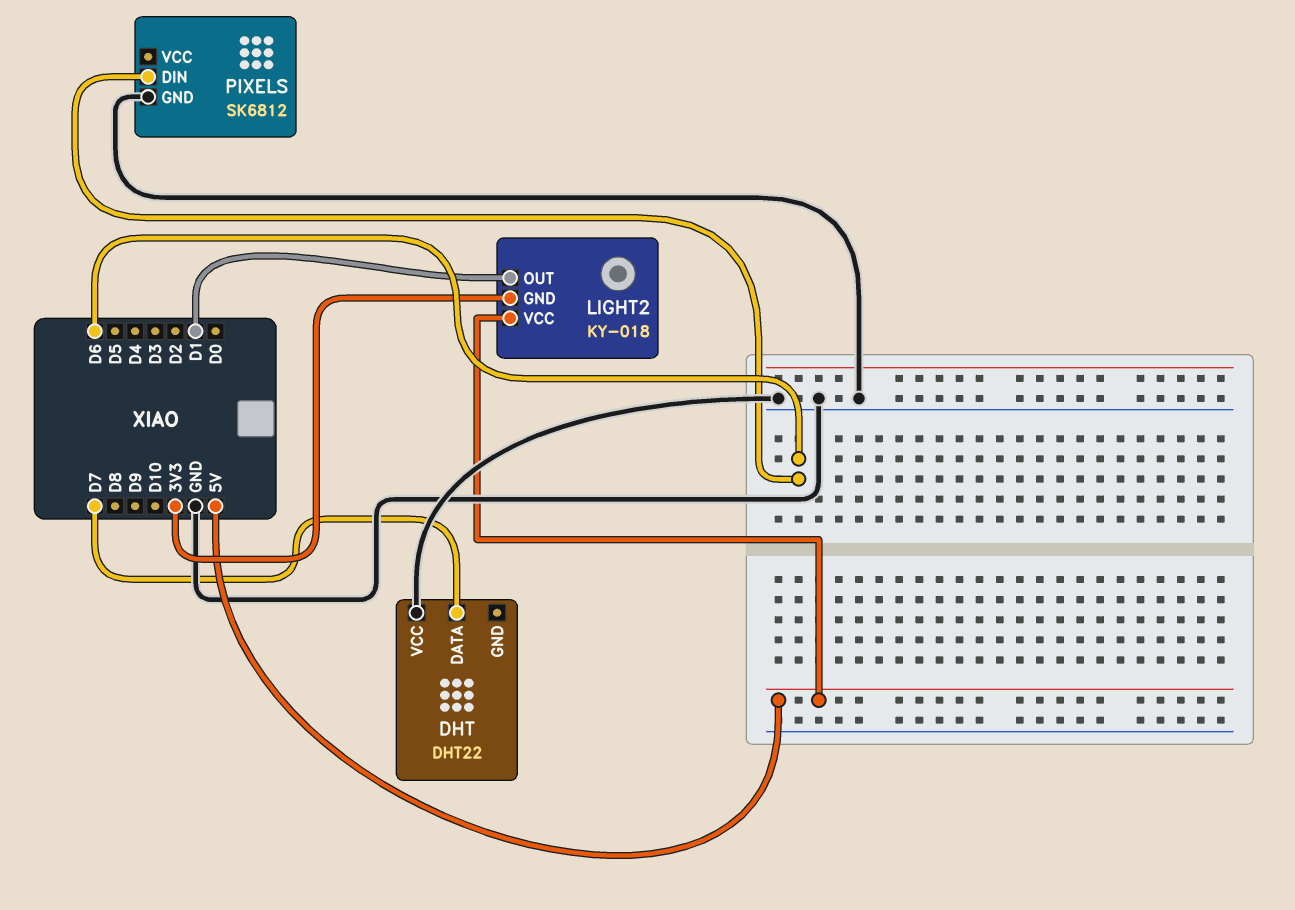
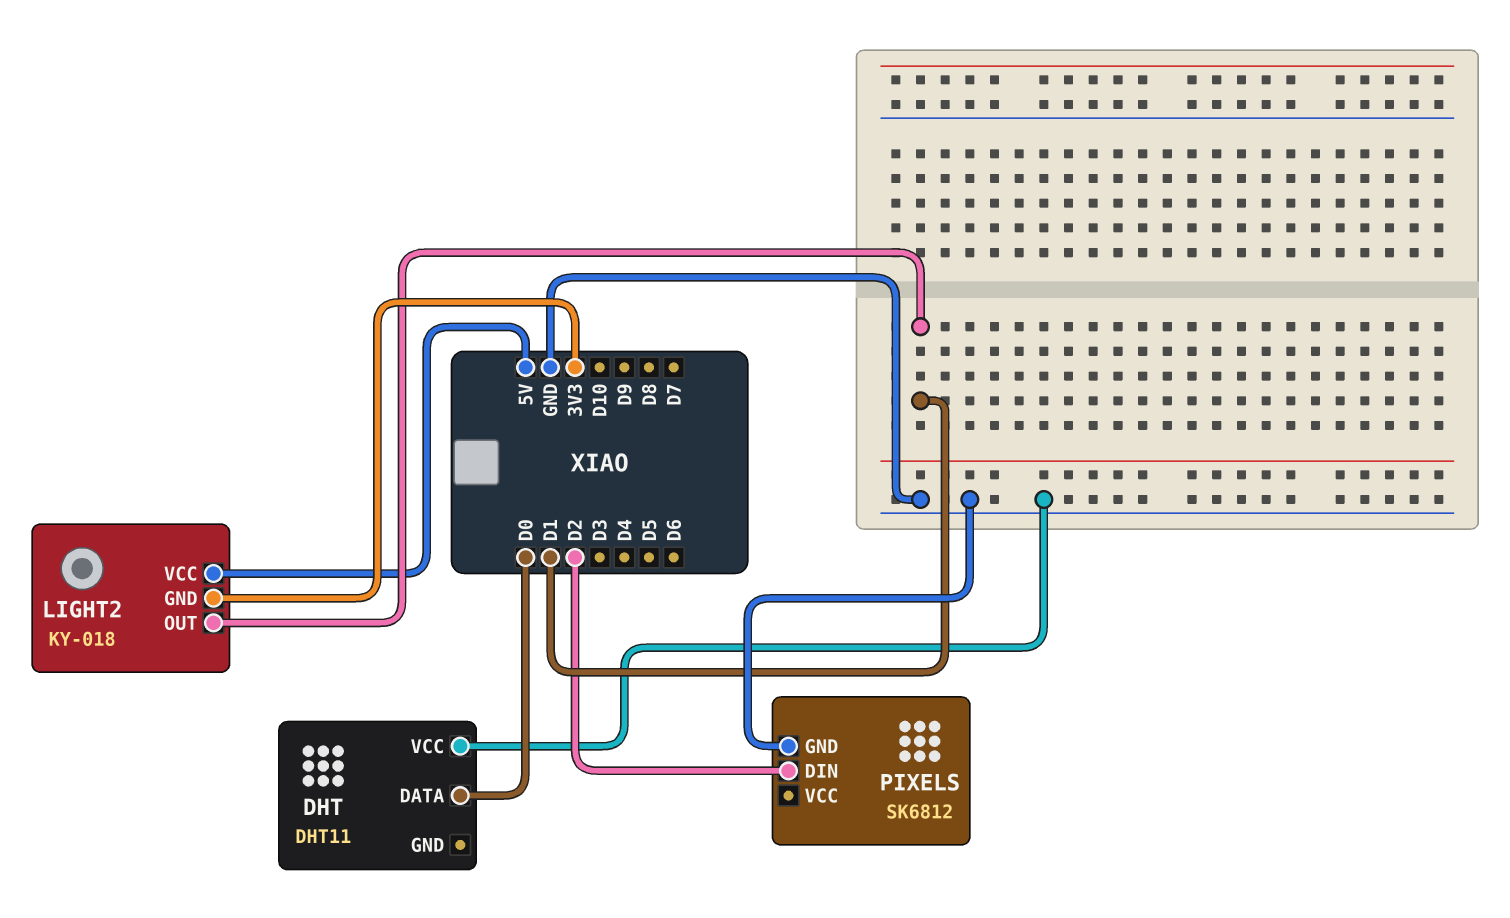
DHT: DHT22 -> DHT11
DHT pin DATA: D7 -> D0
PIXELS pin DIN: D6 -> D2

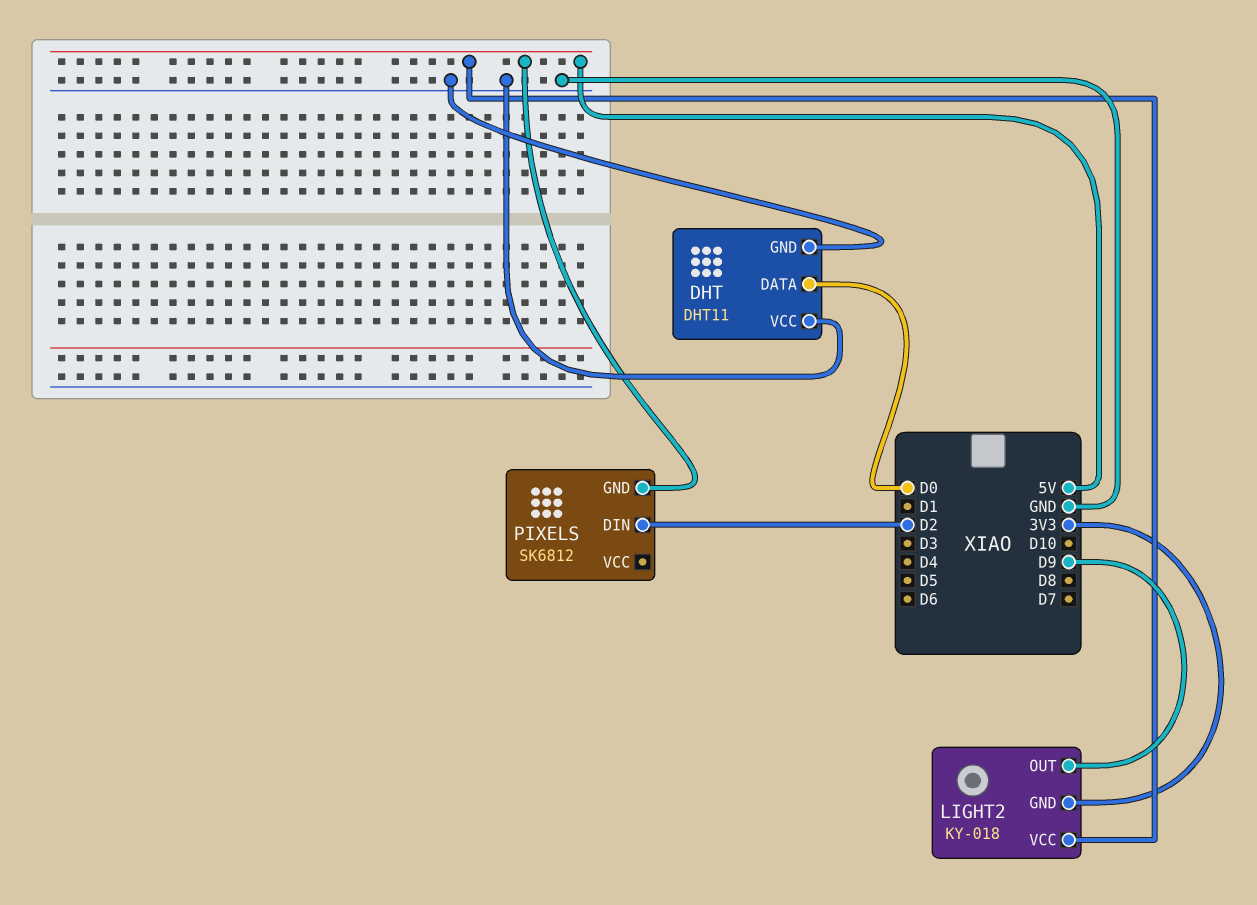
DHT pin GND: none -> GND
LIGHT2 pin OUT: D1 -> D9
PIXELS pin GND: GND -> 5V

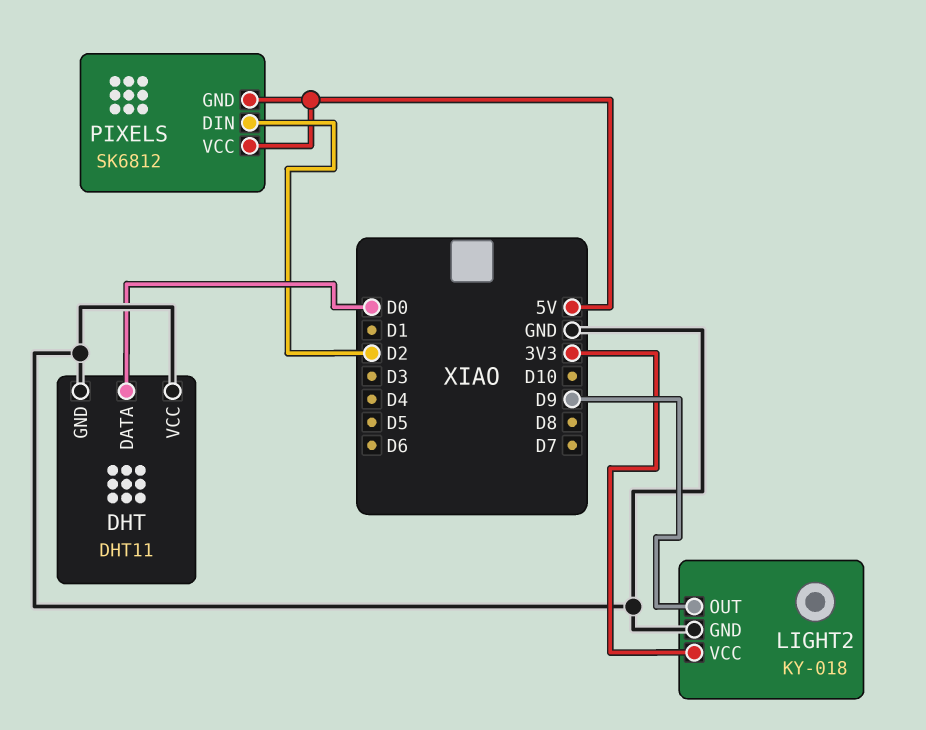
LIGHT2 pin GND: 3V3 -> GND
LIGHT2 pin VCC: 5V -> 3V3
PIXELS pin VCC: none -> 5V

